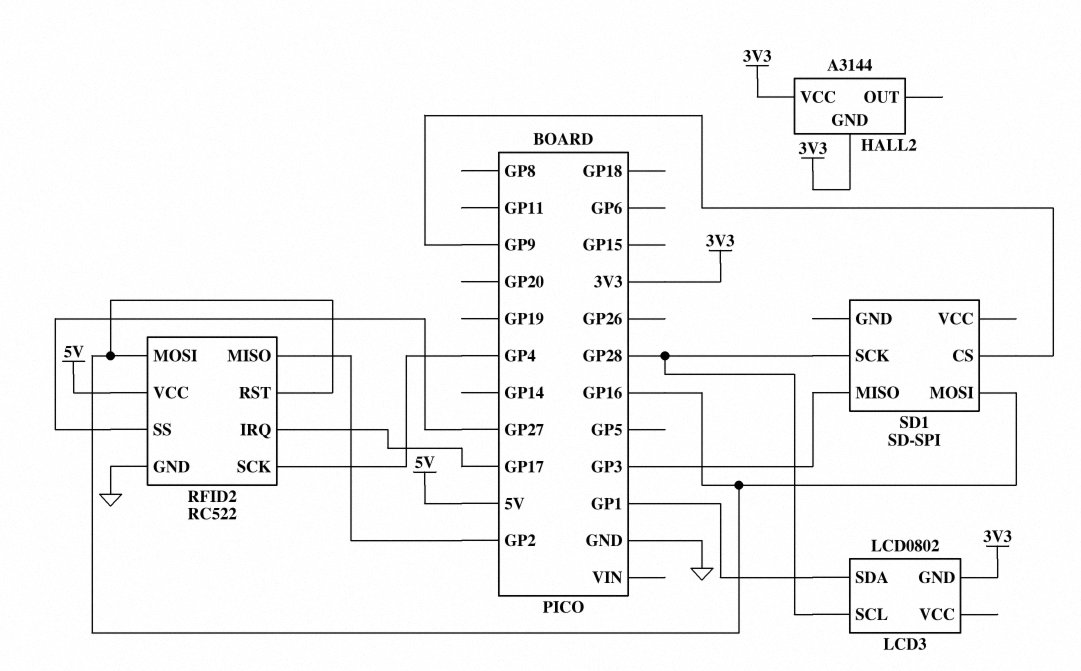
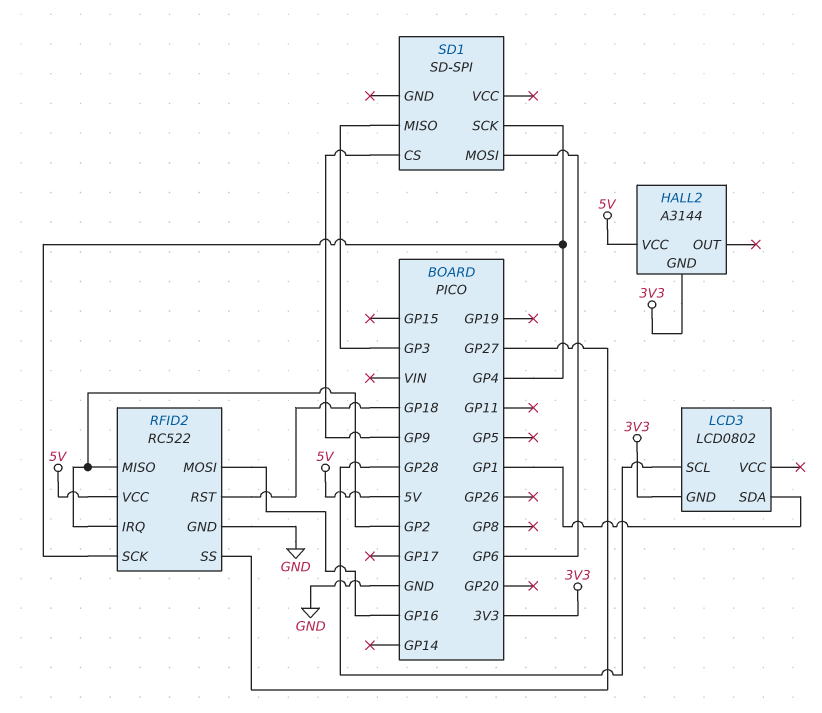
HALL2 pin VCC: 3V3 -> 5V
RFID2 pin IRQ: GP17 -> GP2
RFID2 pin RST: GP16 -> GP18
SD1 pin MOSI: GP16 -> GP6
SD1 pin SCK: GP28 -> GP4

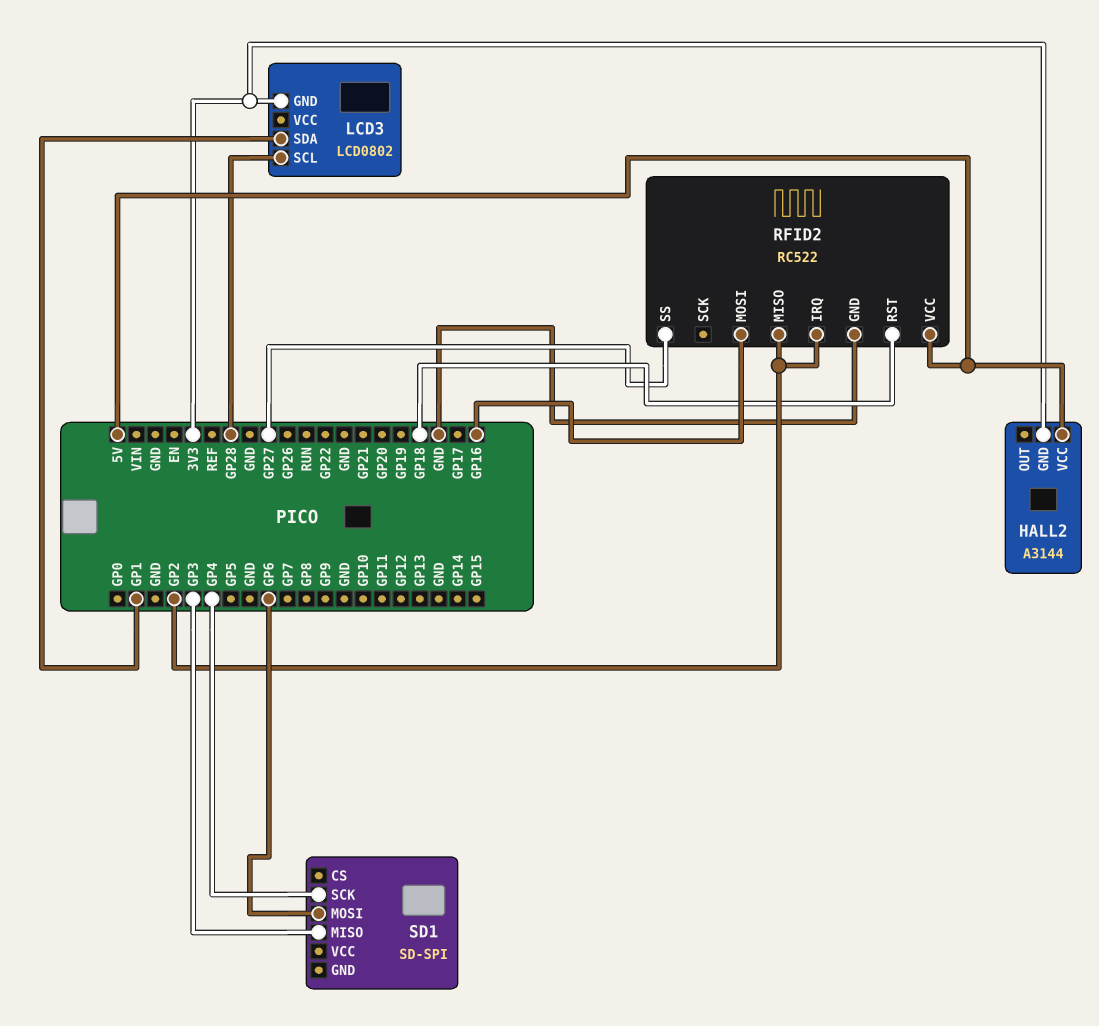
RFID2 pin SCK: GP4 -> none
SD1 pin CS: GP9 -> none

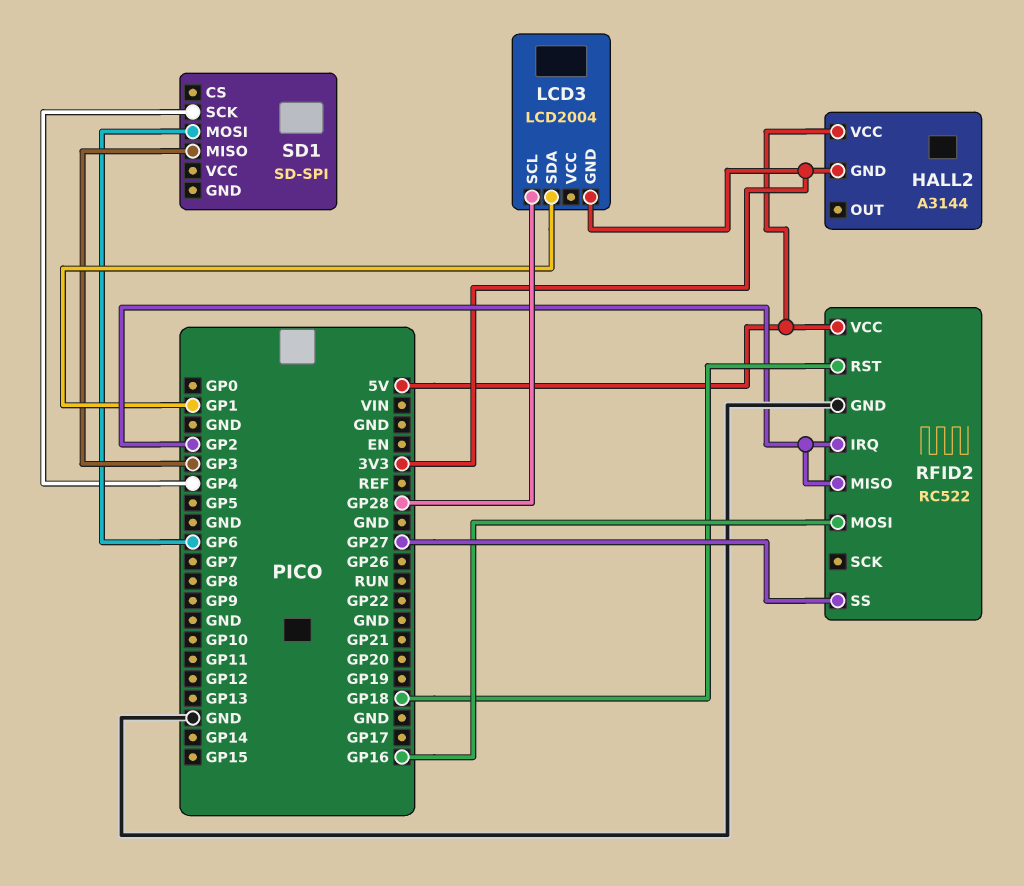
LCD3: LCD0802 -> LCD2004

